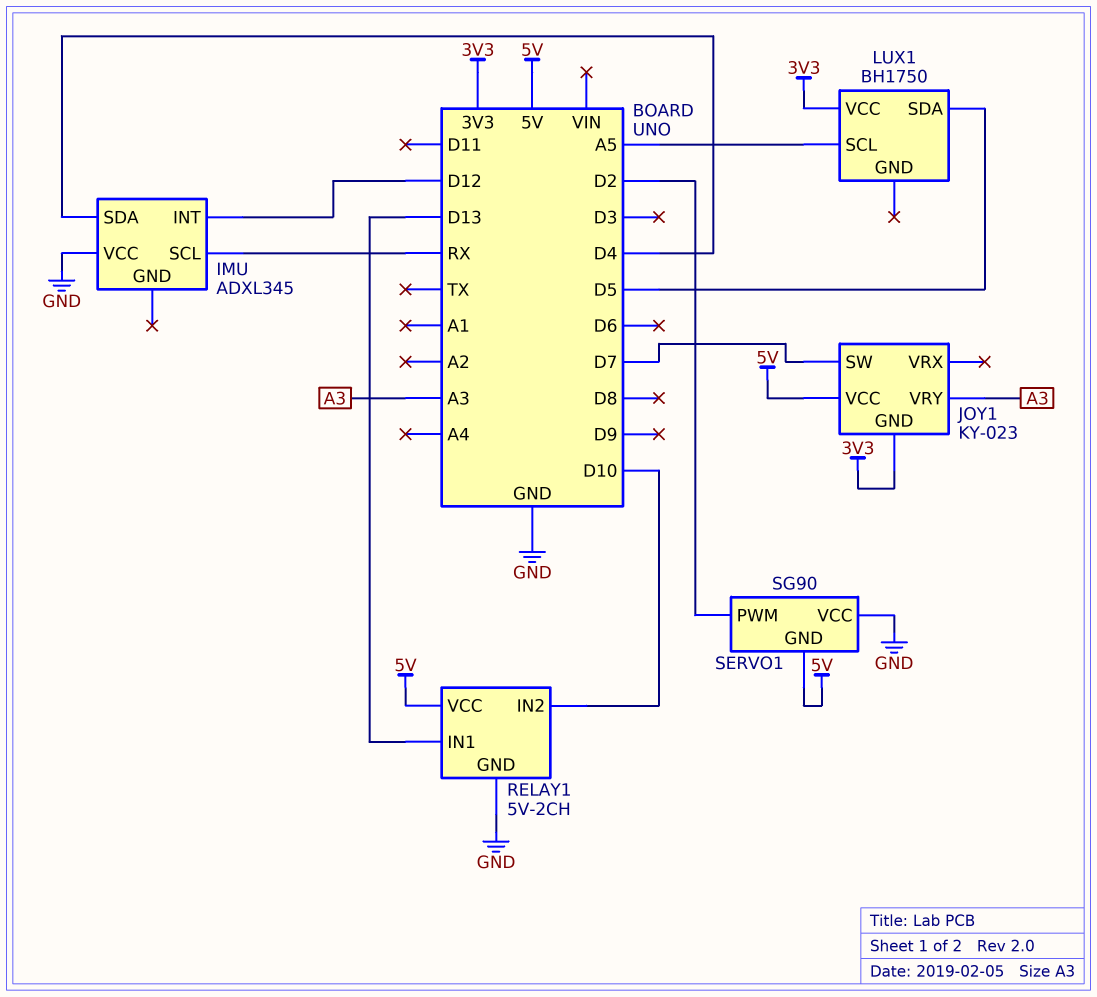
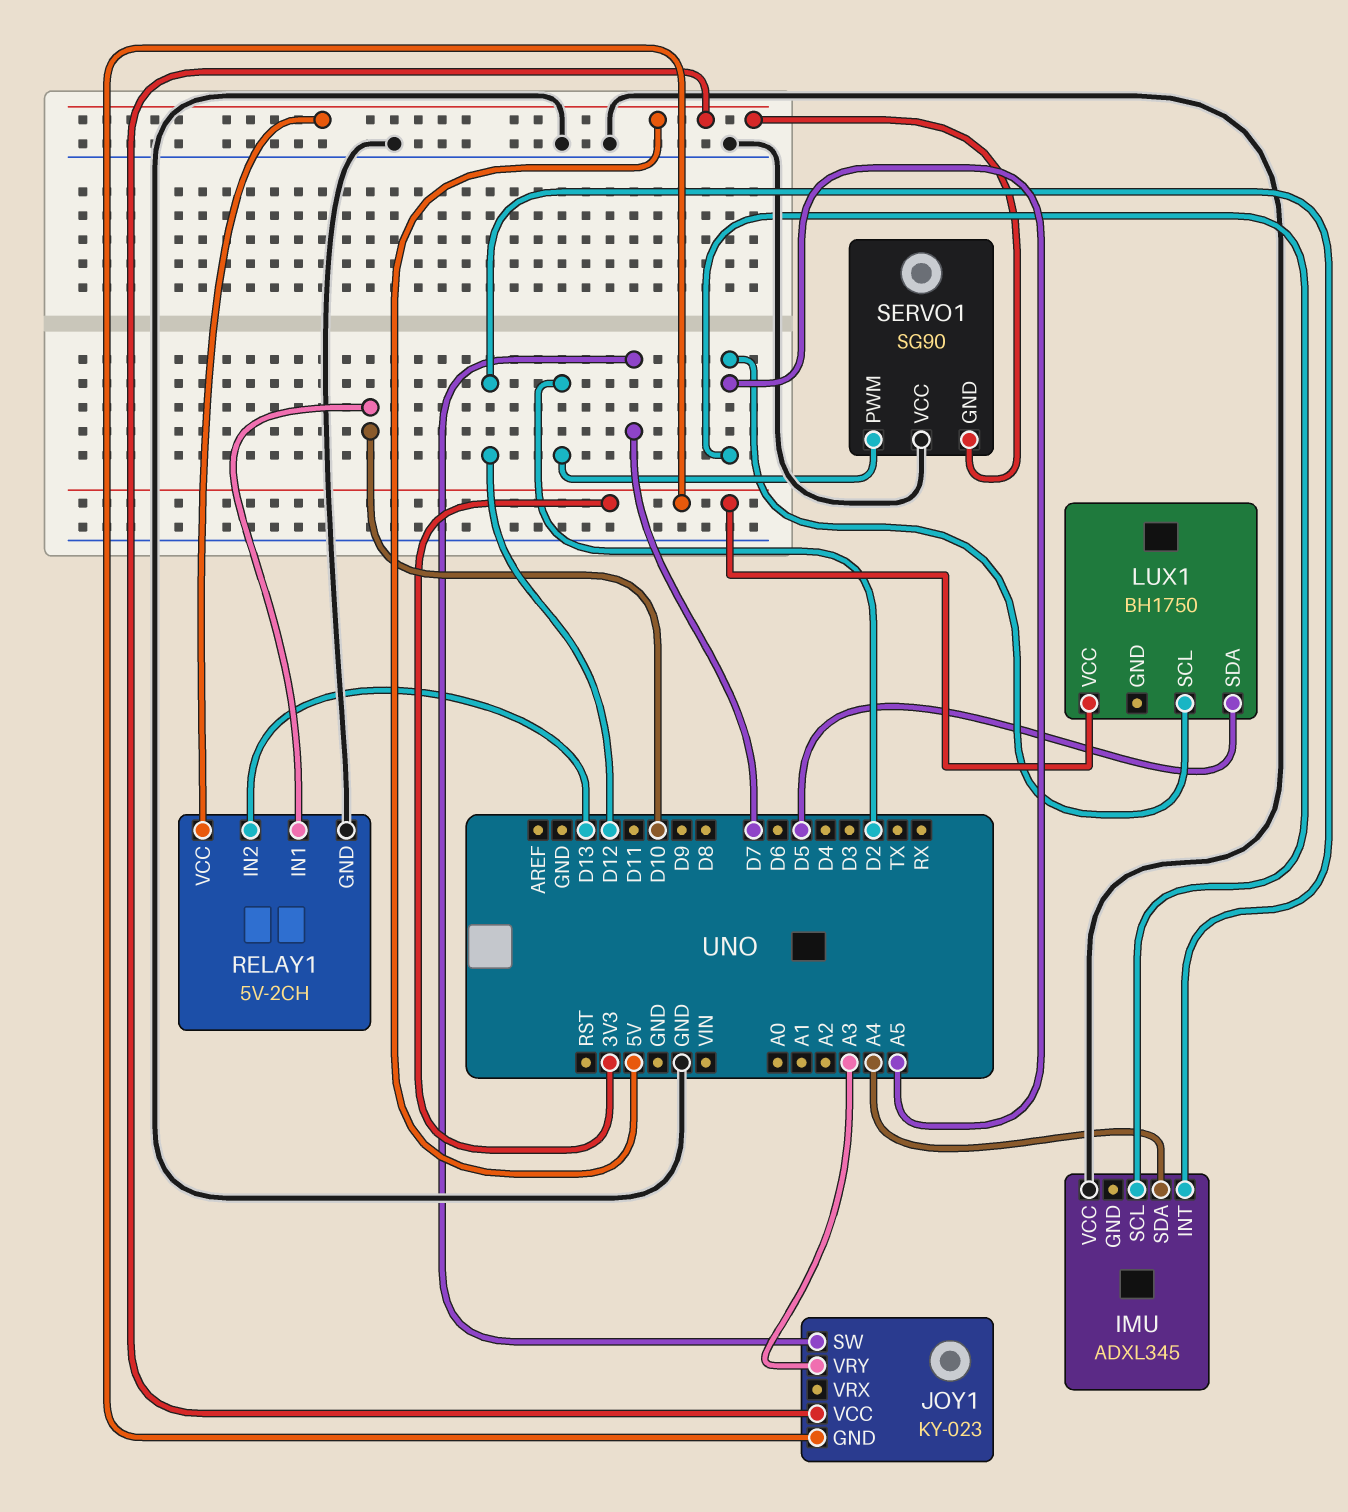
IMU pin SCL: RX -> A5
IMU pin SDA: D4 -> A4
RELAY1 pin IN1: D13 -> D10
RELAY1 pin IN2: D10 -> D13

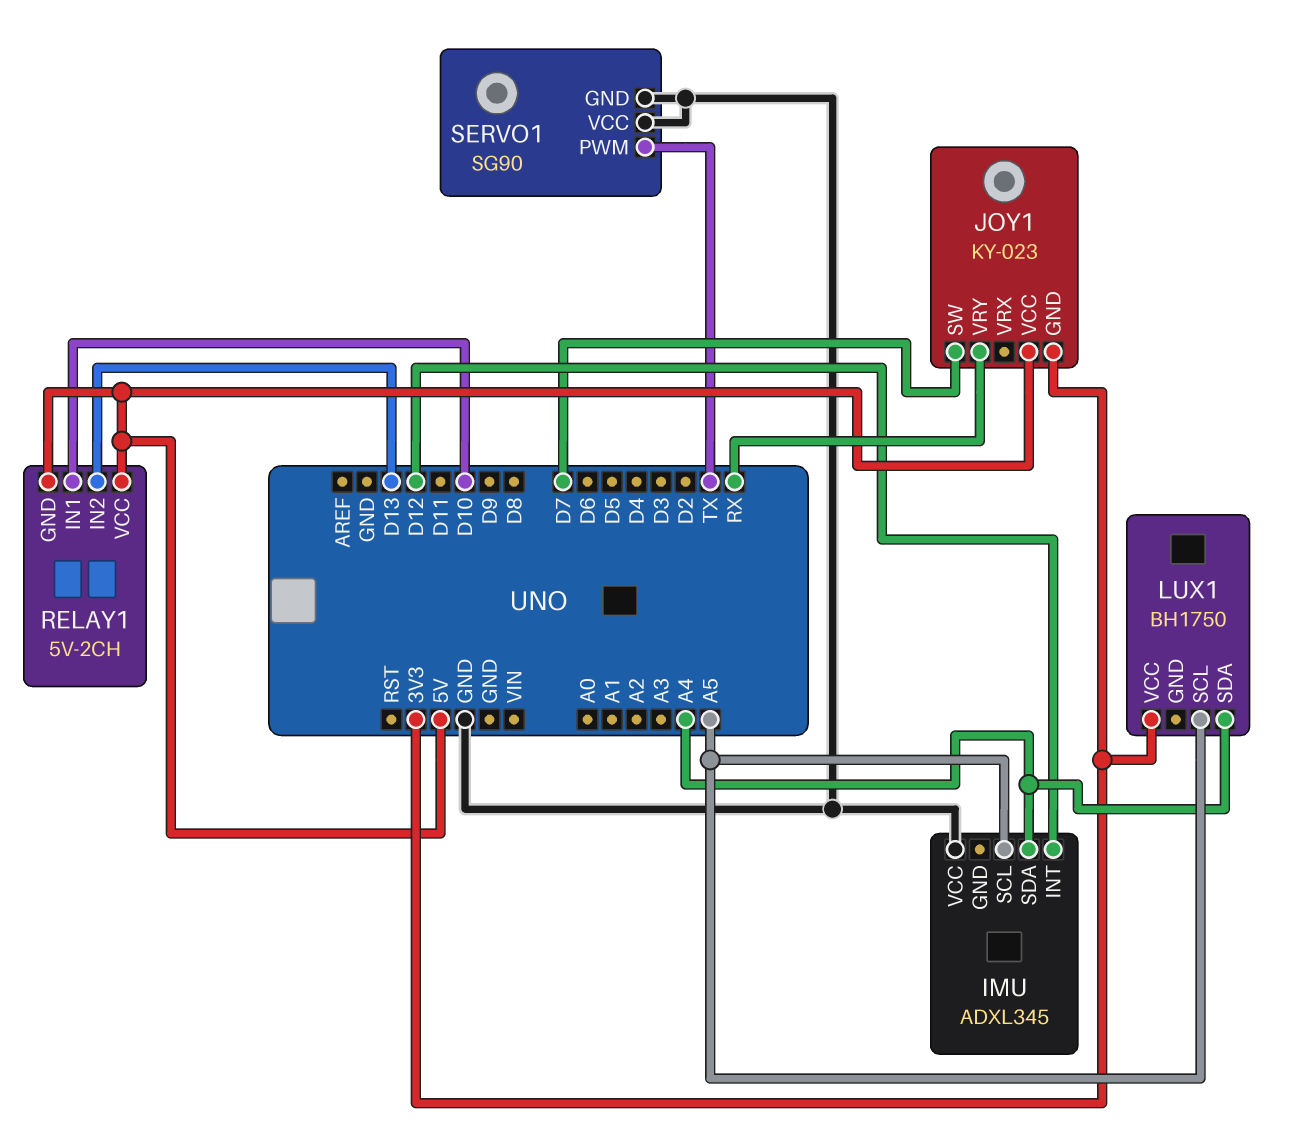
JOY1 pin VRY: A3 -> RX
LUX1 pin SDA: D5 -> A4
RELAY1 pin GND: GND -> 5V
SERVO1 pin GND: 5V -> GND
SERVO1 pin PWM: D2 -> TX

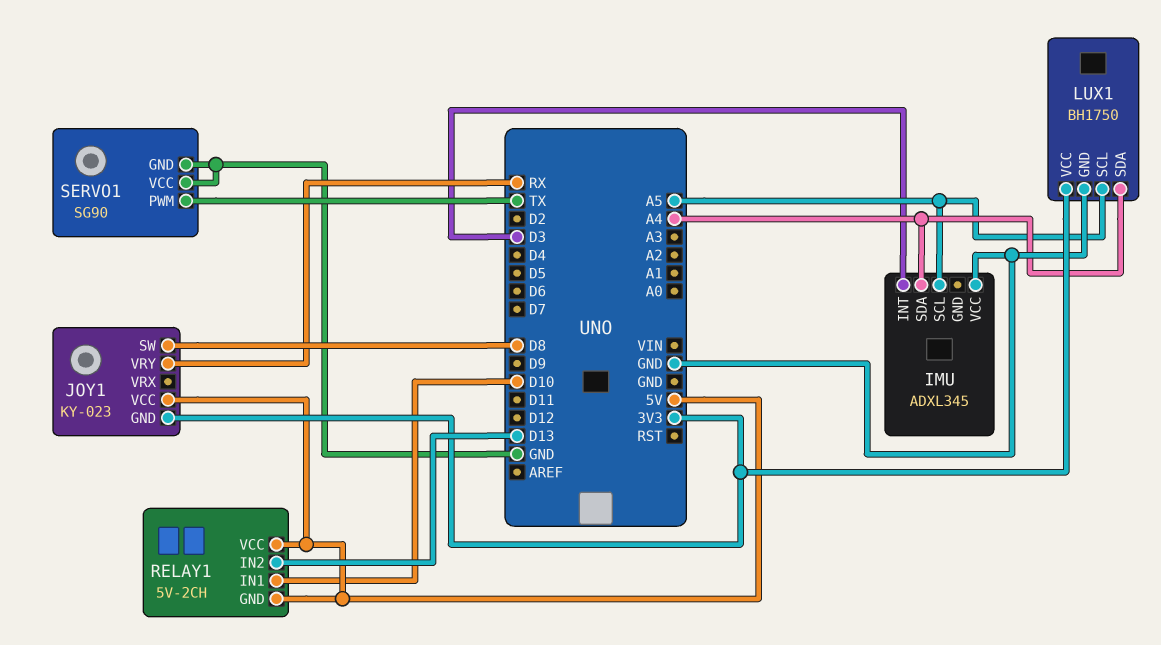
IMU pin INT: D12 -> D3
JOY1 pin SW: D7 -> D8
LUX1 pin GND: none -> GND

